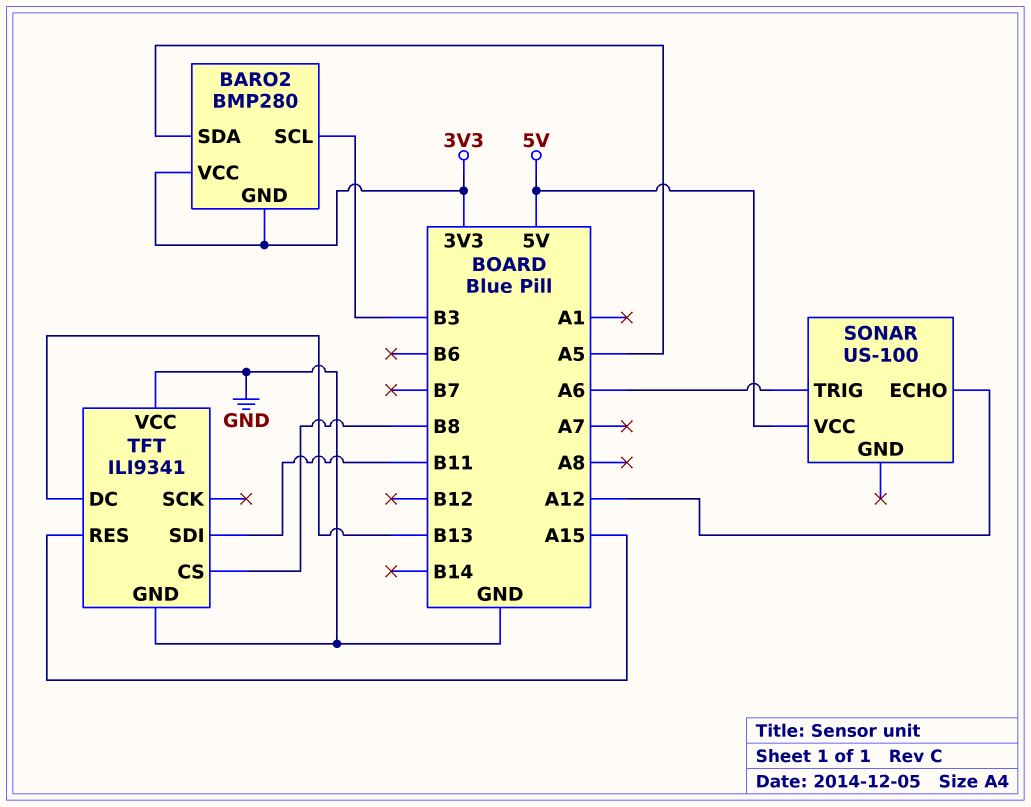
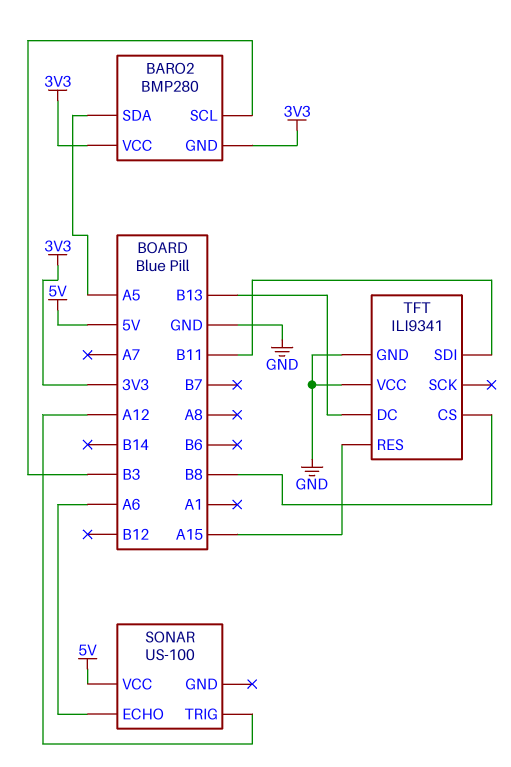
SONAR pin ECHO: A12 -> A6
SONAR pin TRIG: A6 -> A12

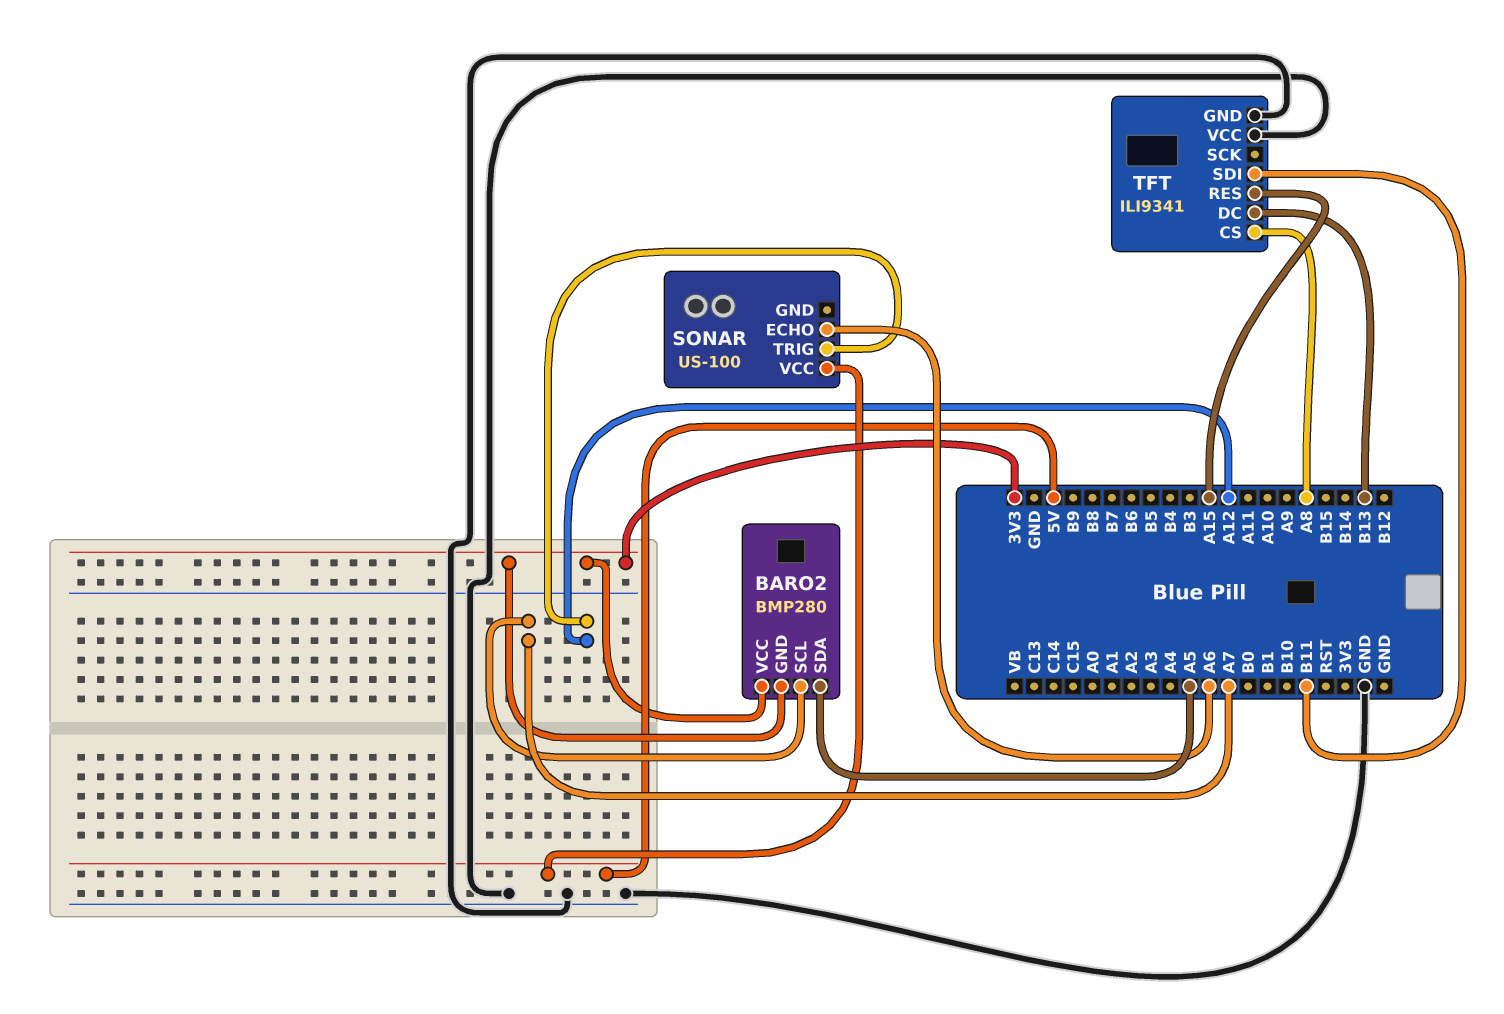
BARO2 pin SCL: B3 -> A7
TFT pin CS: B8 -> A8

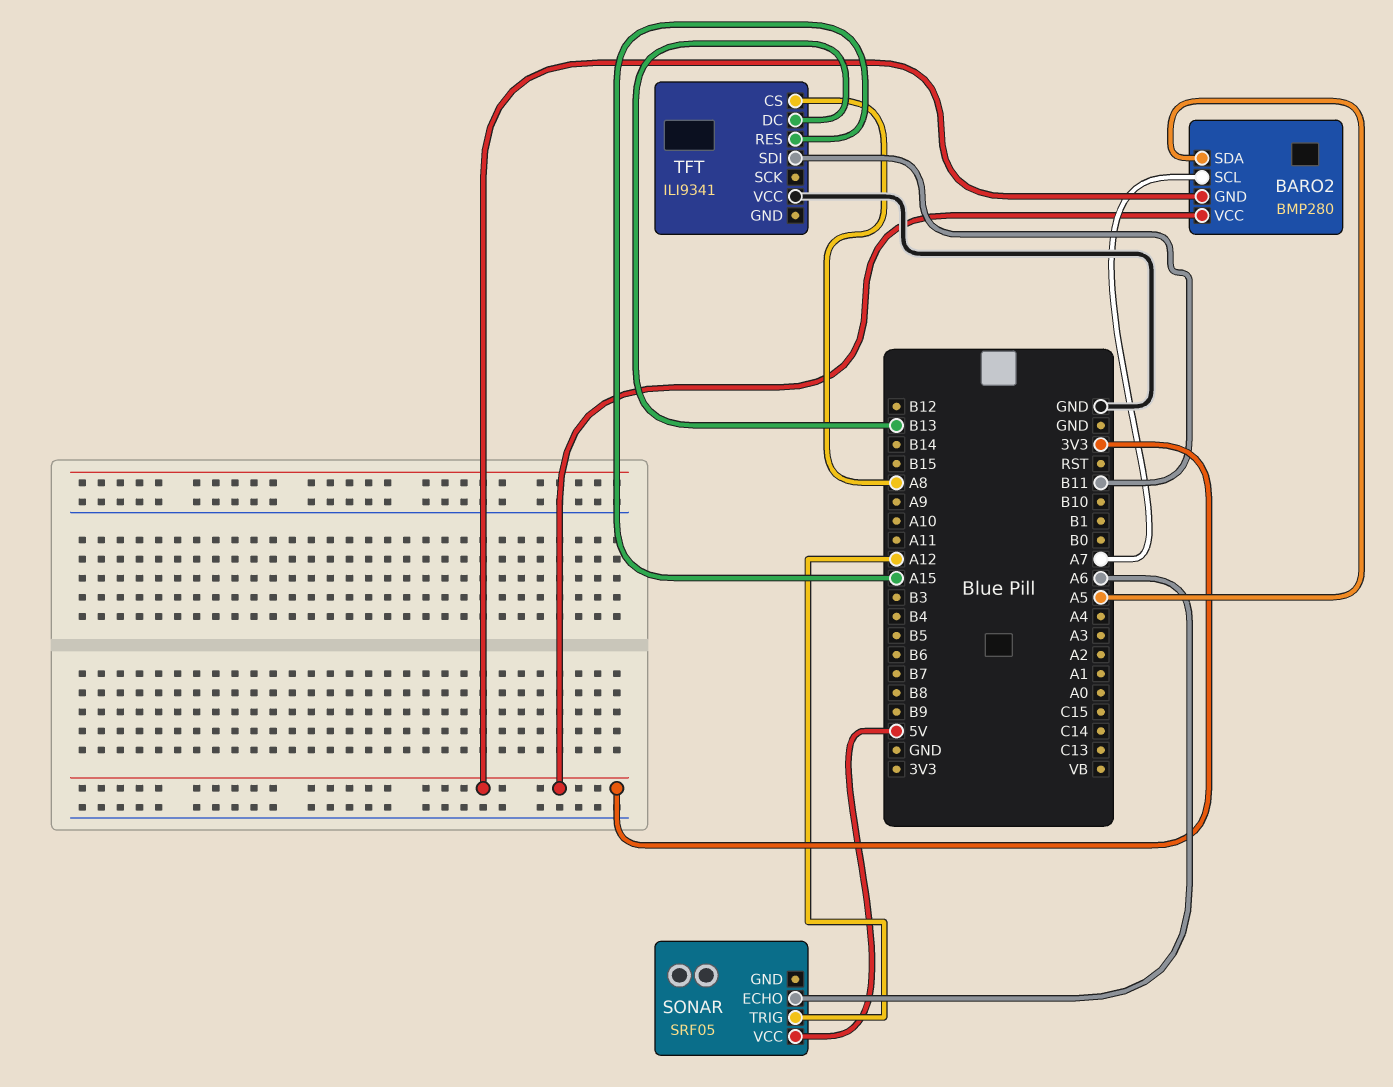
SONAR: US-100 -> SRF05
TFT pin GND: GND -> none

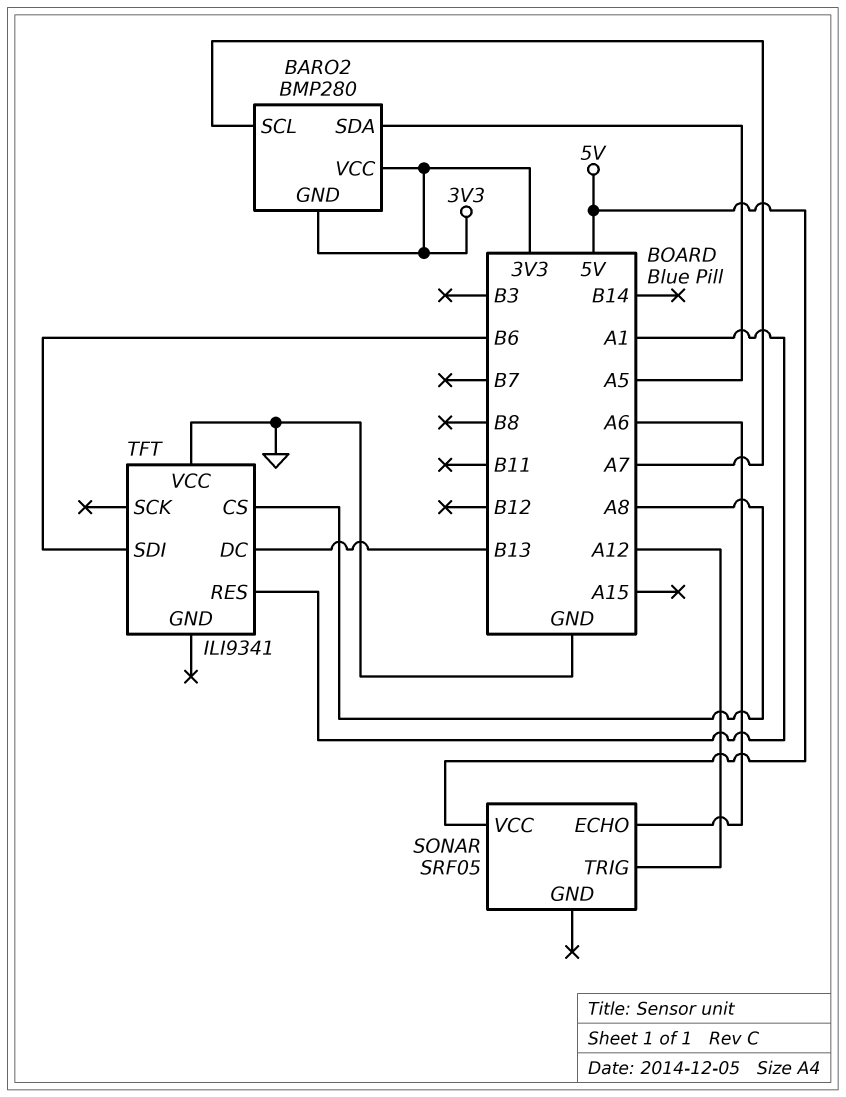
TFT pin RES: A15 -> A1
TFT pin SDI: B11 -> B6

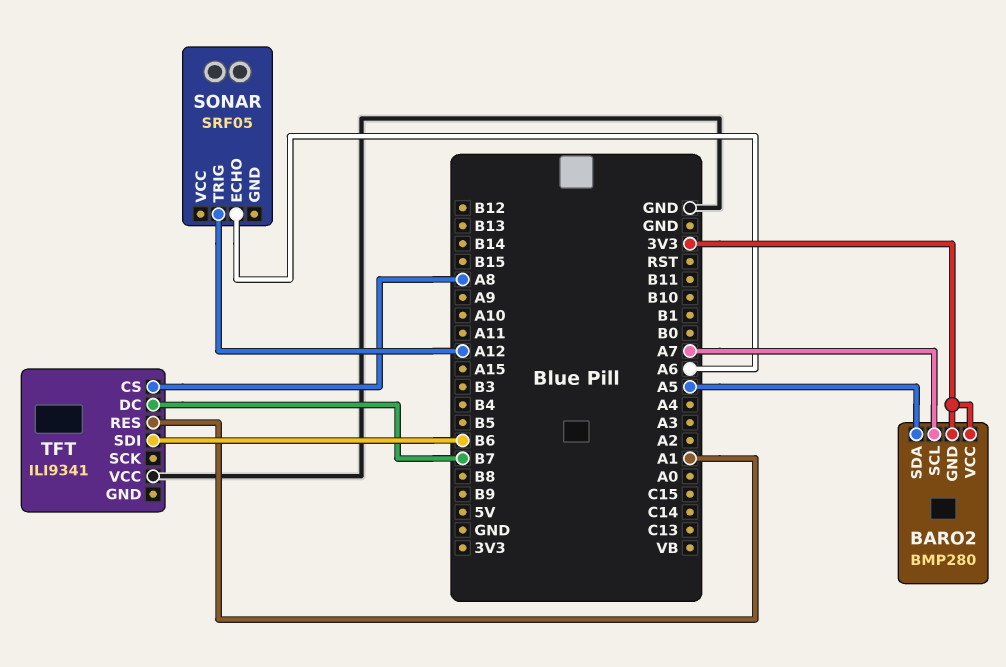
SONAR pin VCC: 5V -> none
TFT pin DC: B13 -> B7

